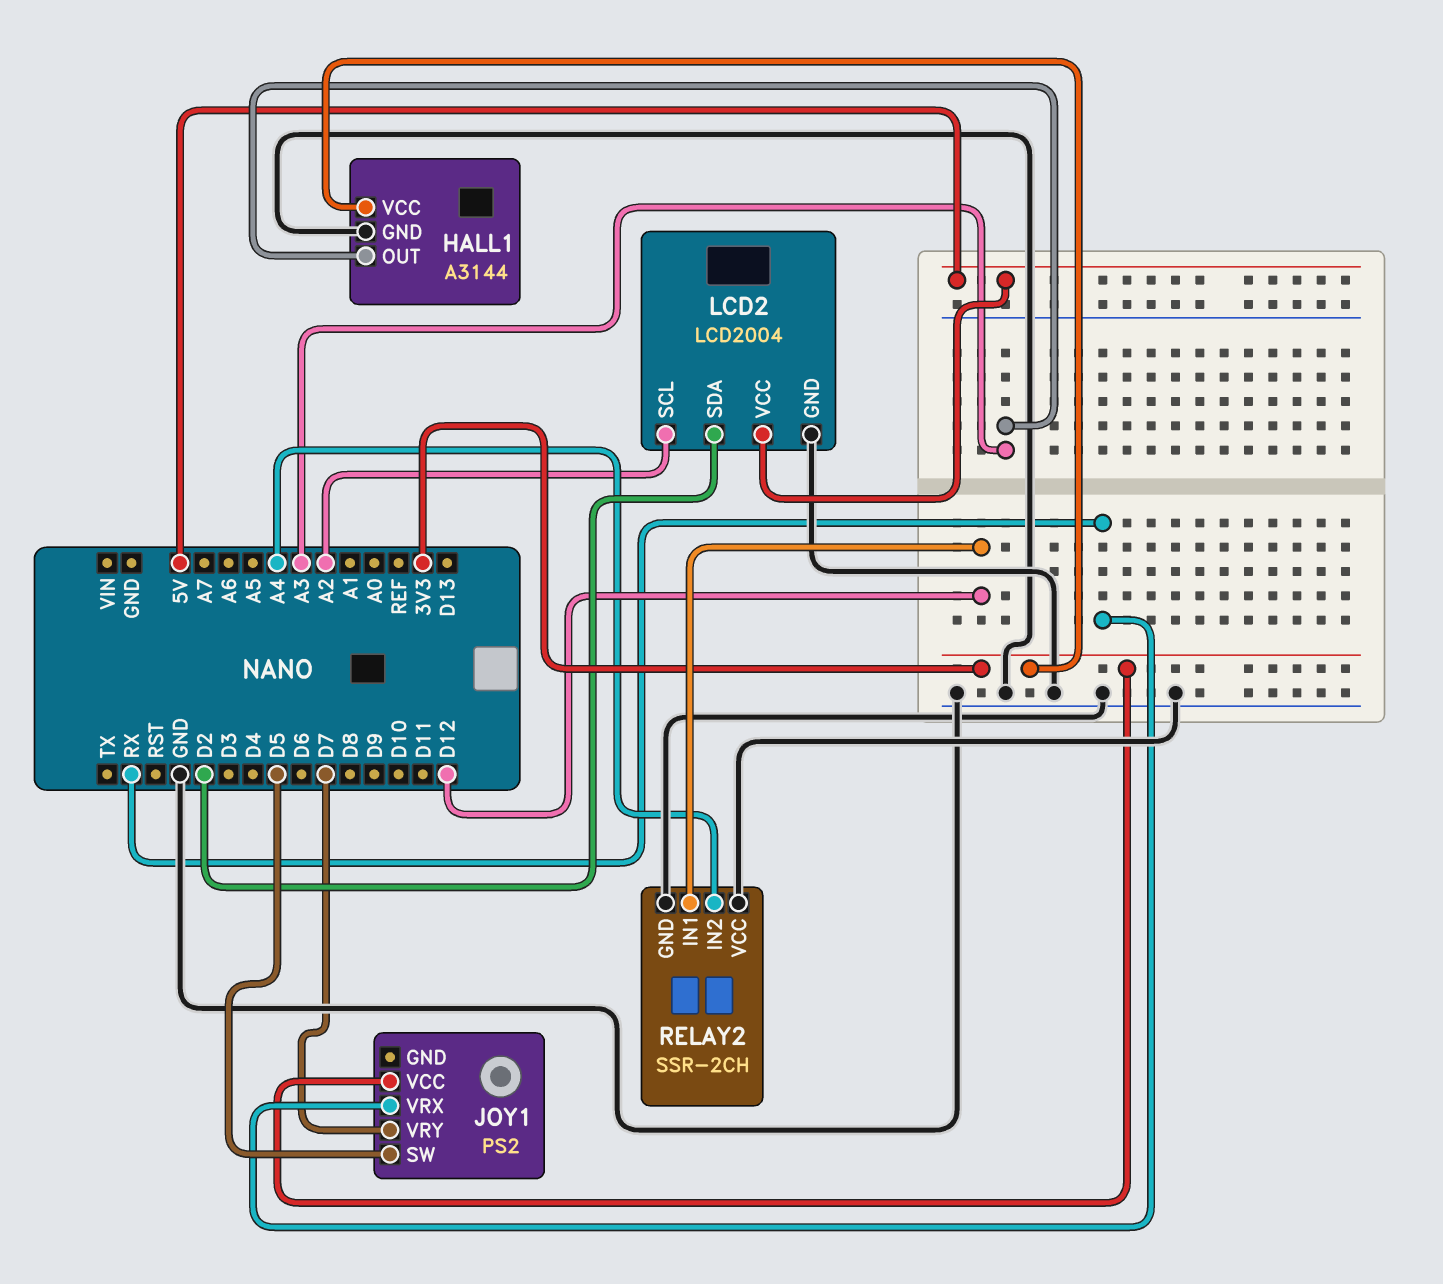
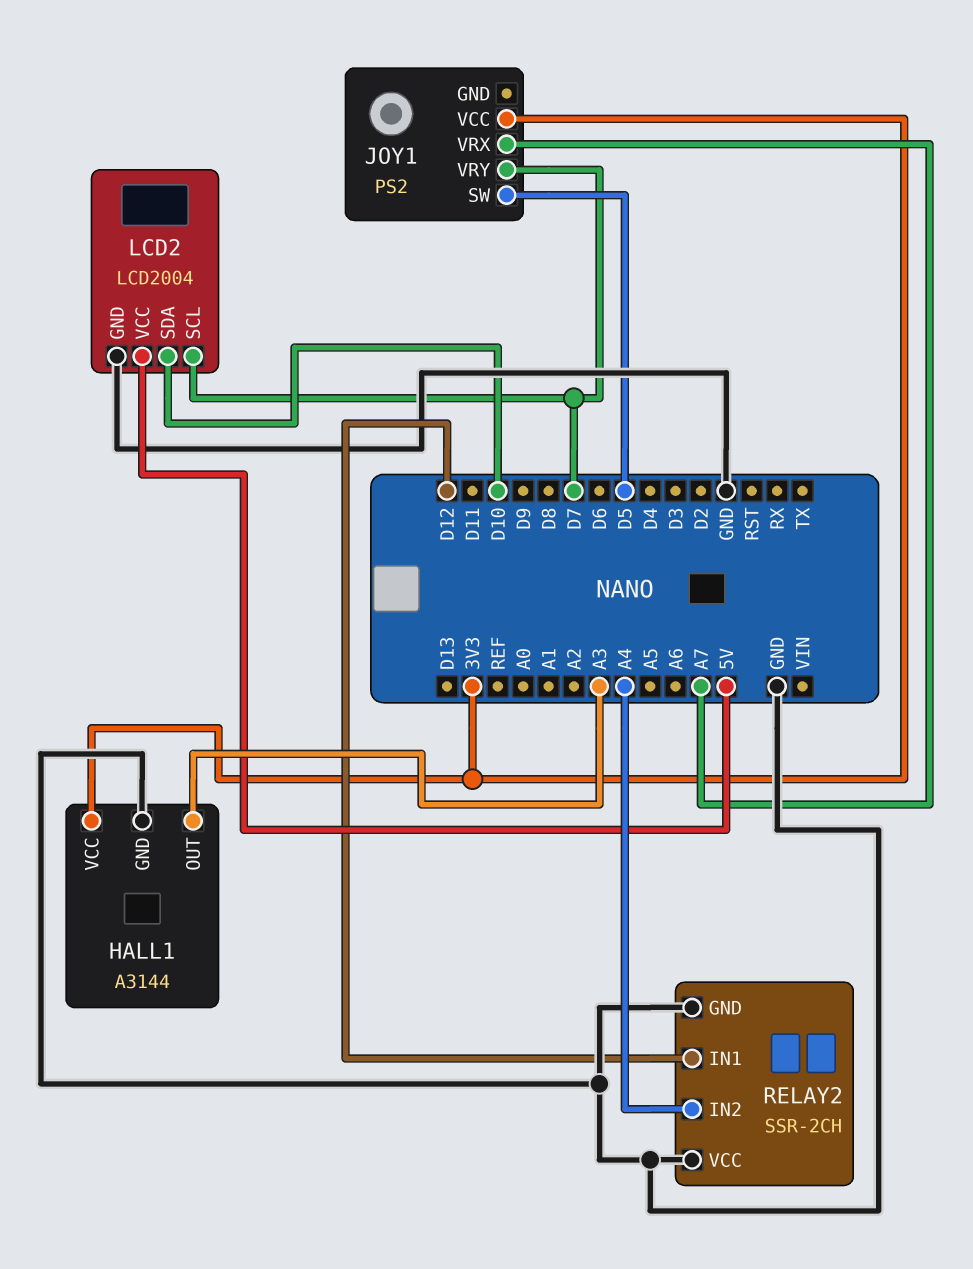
JOY1 pin VRX: RX -> A7
LCD2 pin SCL: A2 -> D7
LCD2 pin SDA: D2 -> D10

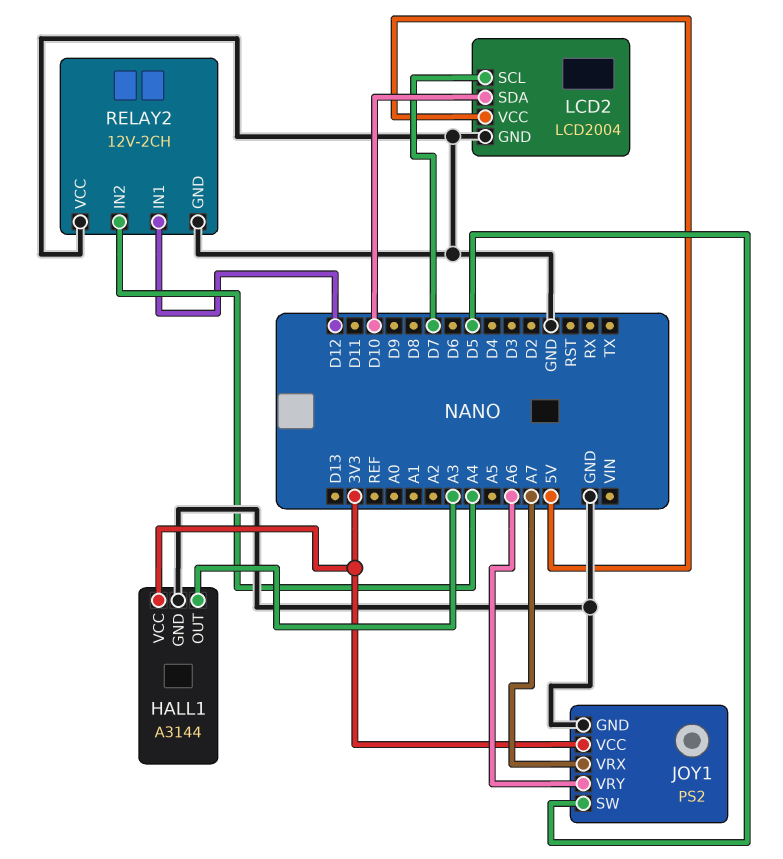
JOY1 pin GND: none -> GND
JOY1 pin VRY: D7 -> A6
RELAY2: SSR-2CH -> 12V-2CH

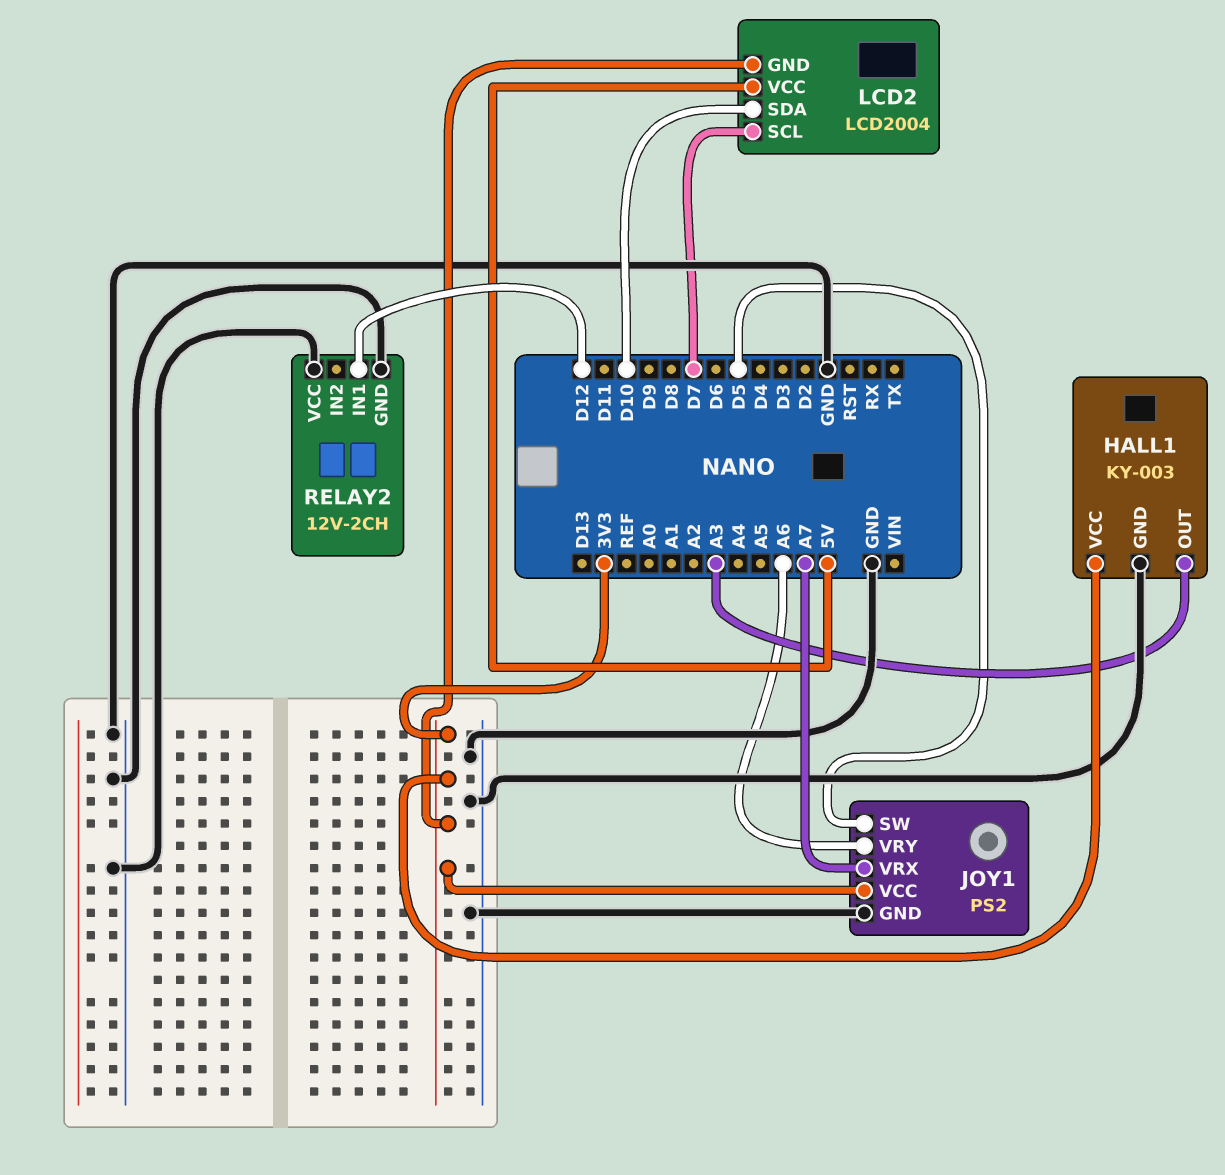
HALL1: A3144 -> KY-003
LCD2 pin GND: GND -> 3V3
RELAY2 pin IN2: A4 -> none

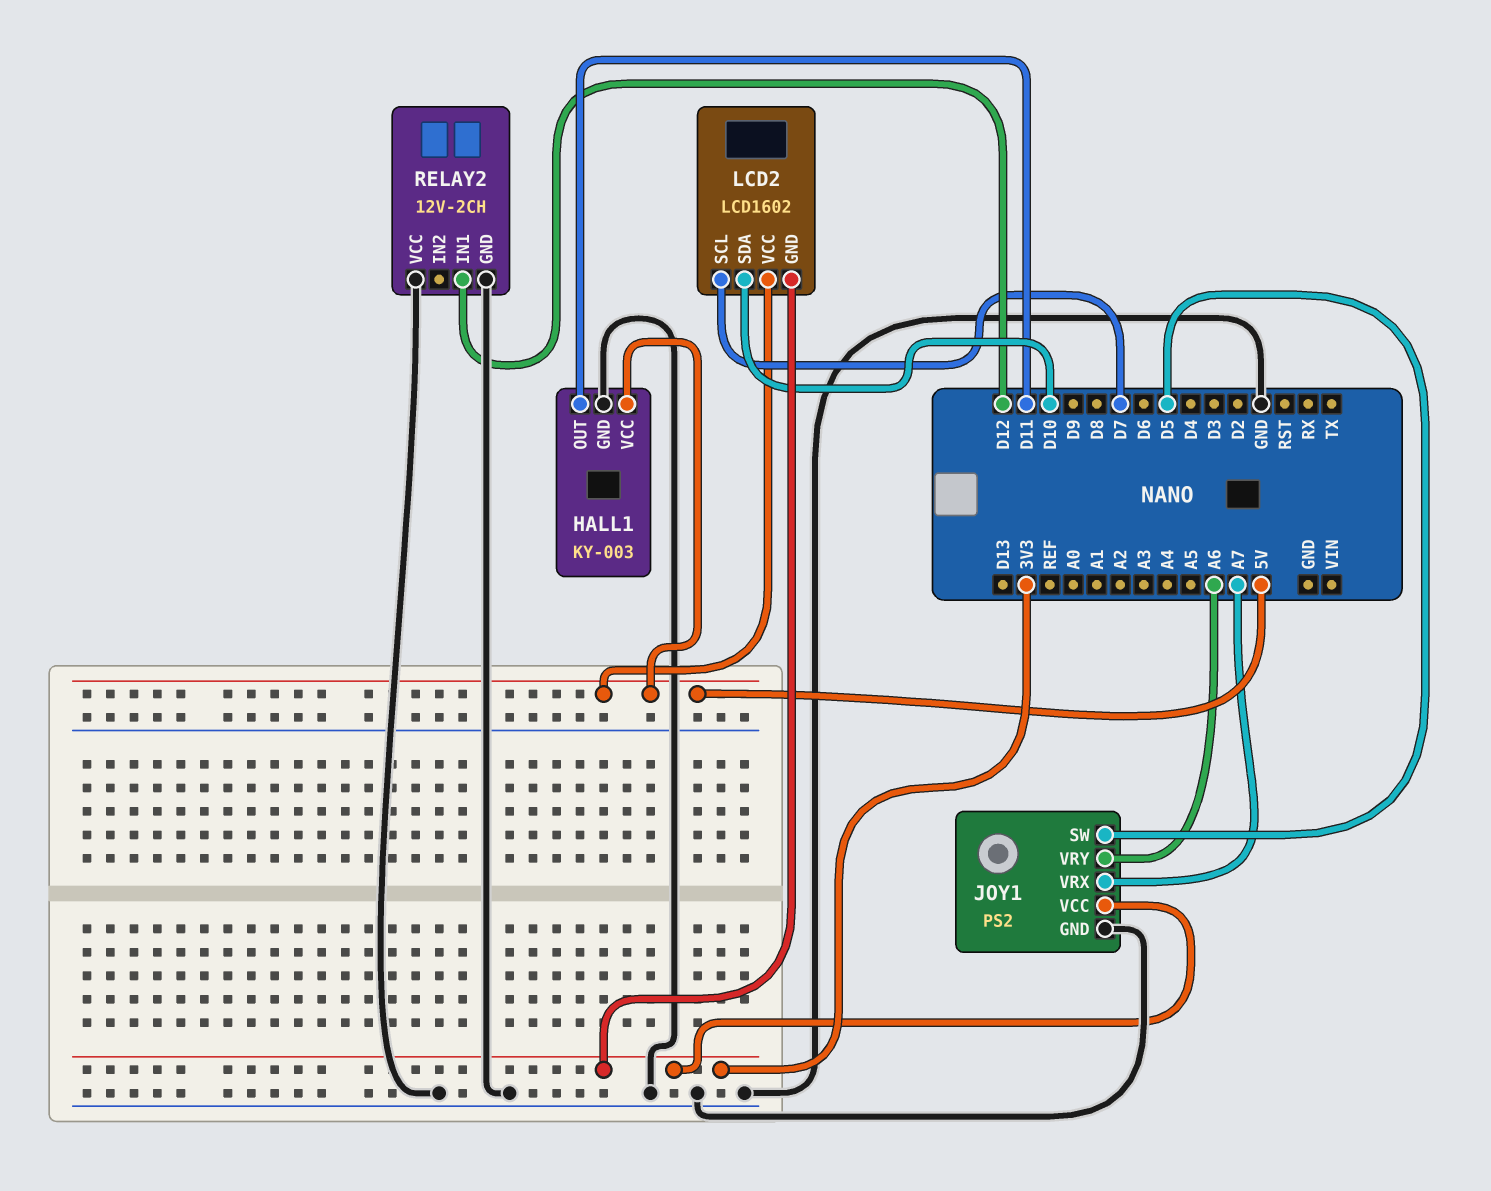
HALL1 pin OUT: A3 -> D11
HALL1 pin VCC: 3V3 -> 5V
LCD2: LCD2004 -> LCD1602

